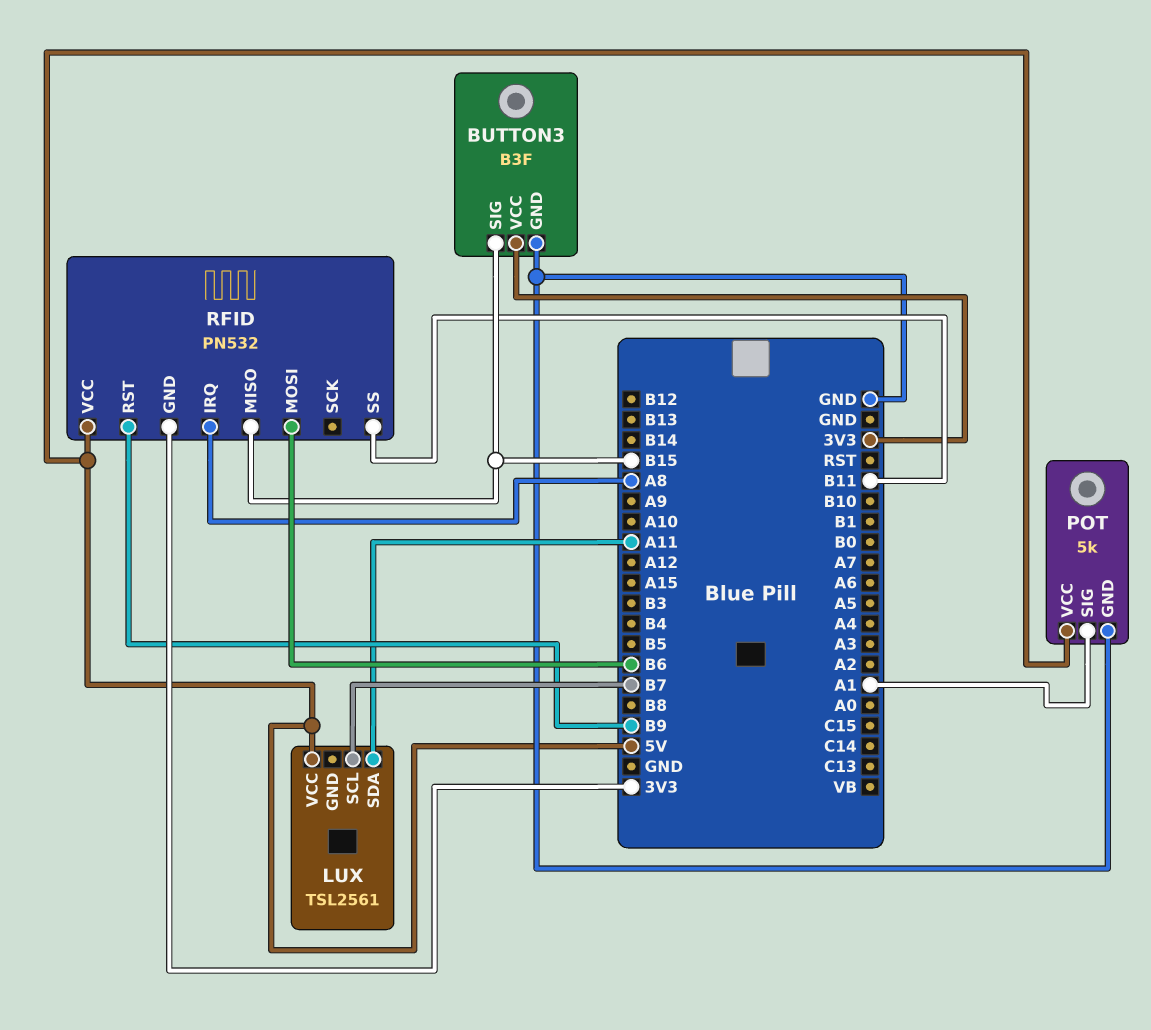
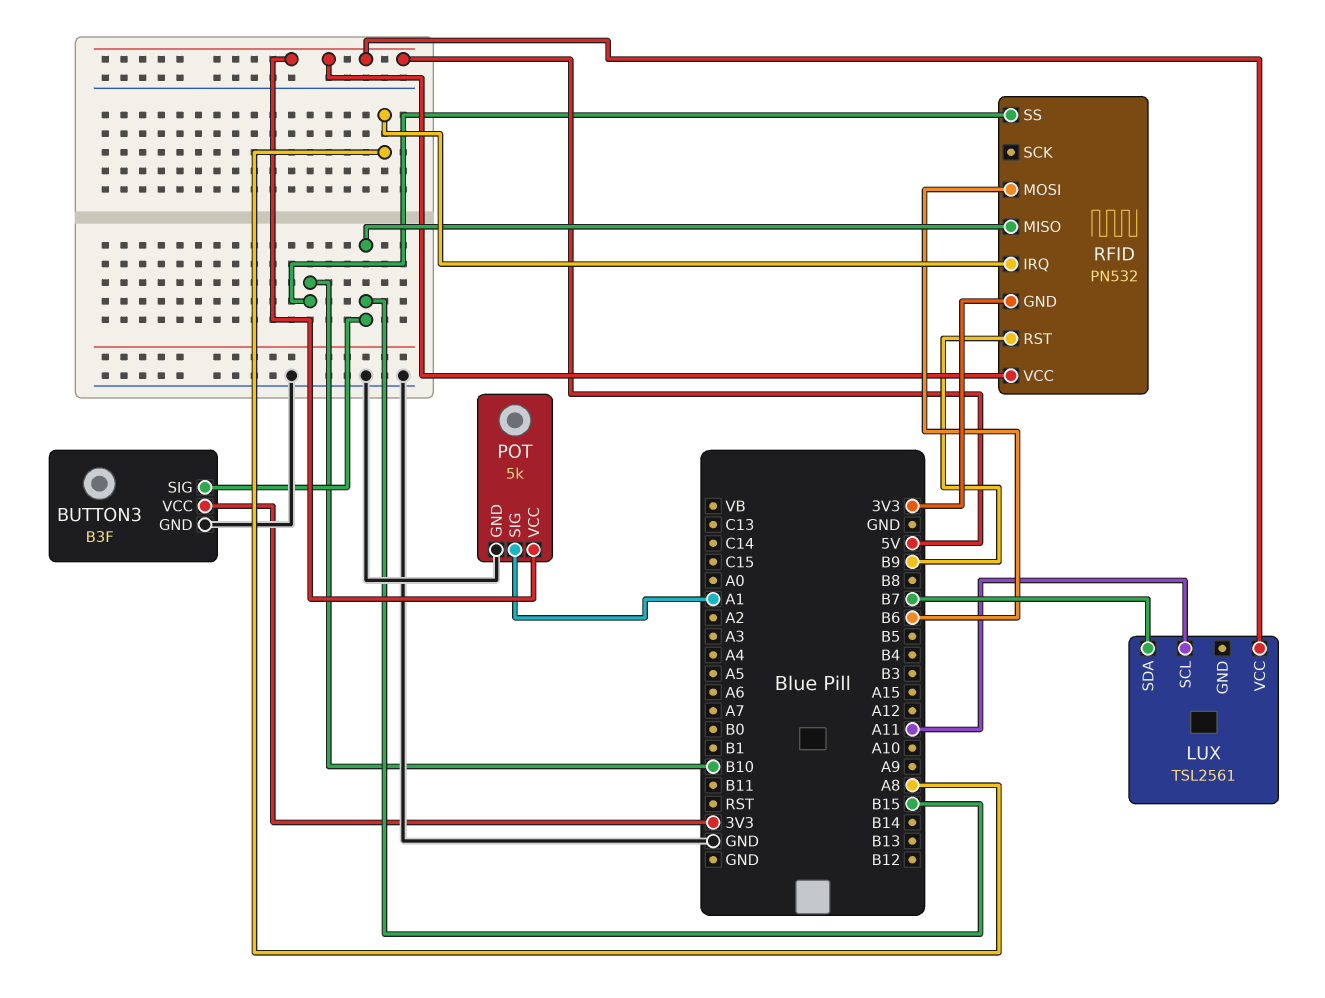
LUX pin SCL: B7 -> A11
LUX pin SDA: A11 -> B7
RFID pin SS: B11 -> B10

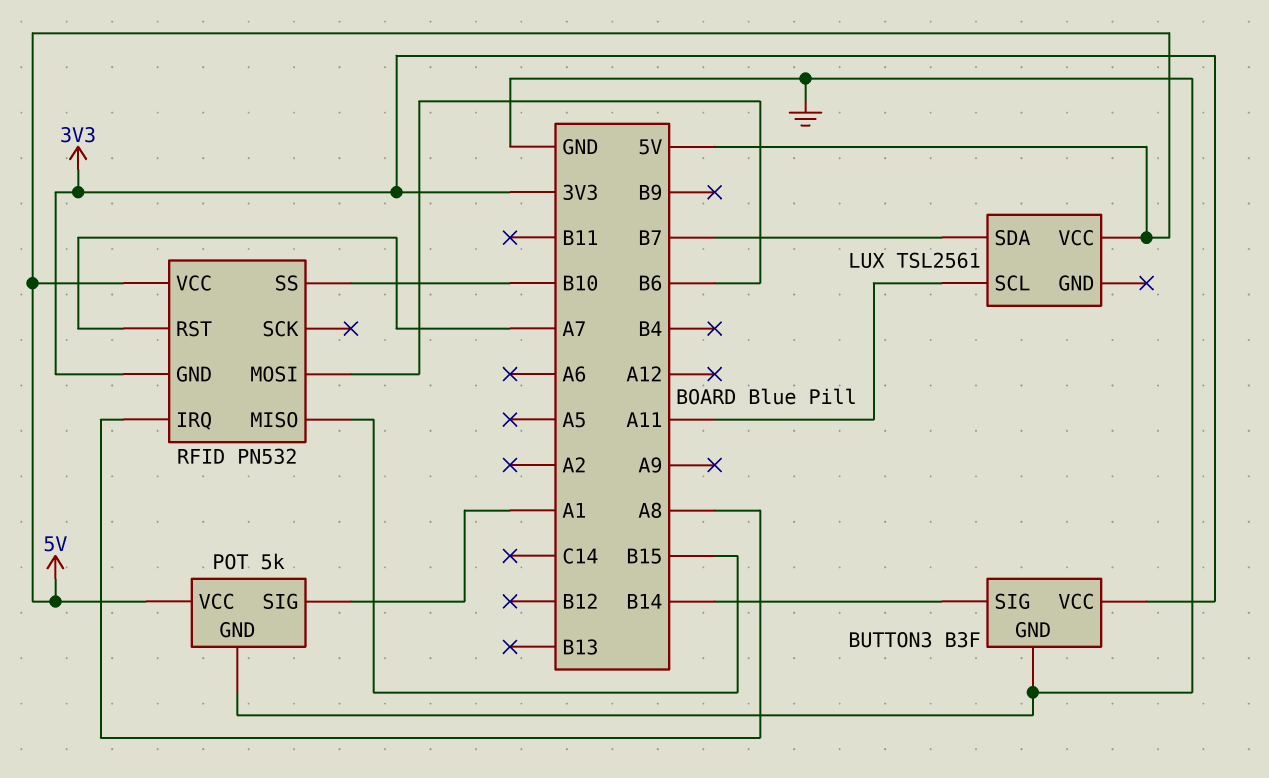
BUTTON3 pin SIG: B15 -> B14
RFID pin RST: B9 -> A7

